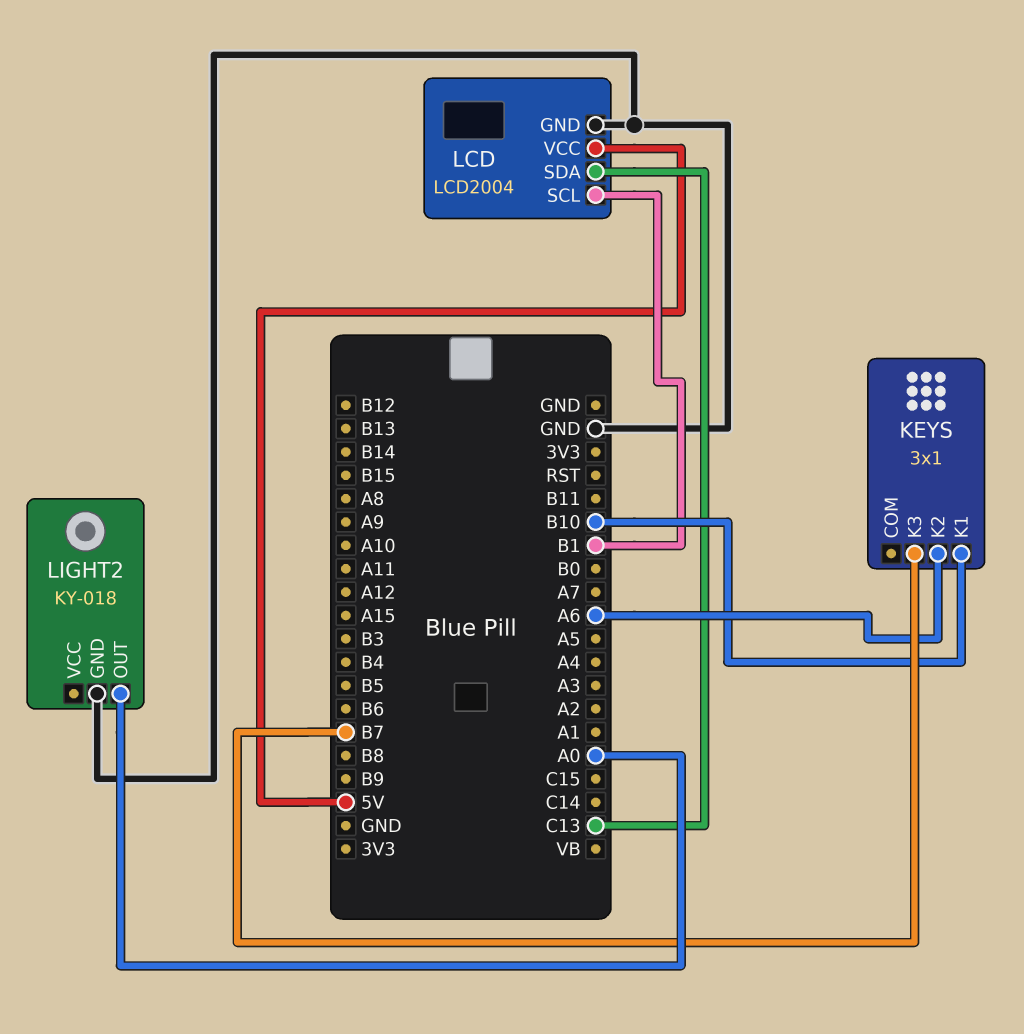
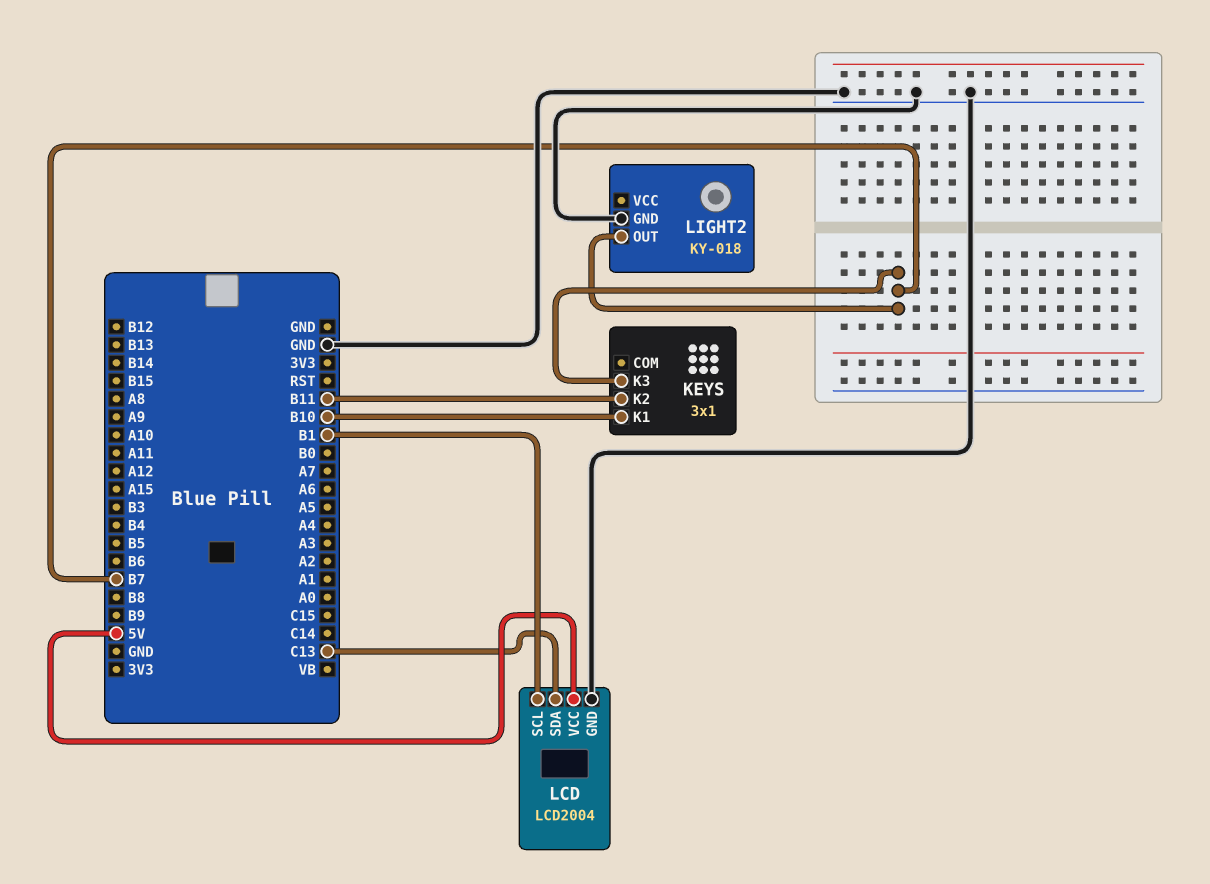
KEYS pin K2: A6 -> B11
LIGHT2 pin OUT: A0 -> B7

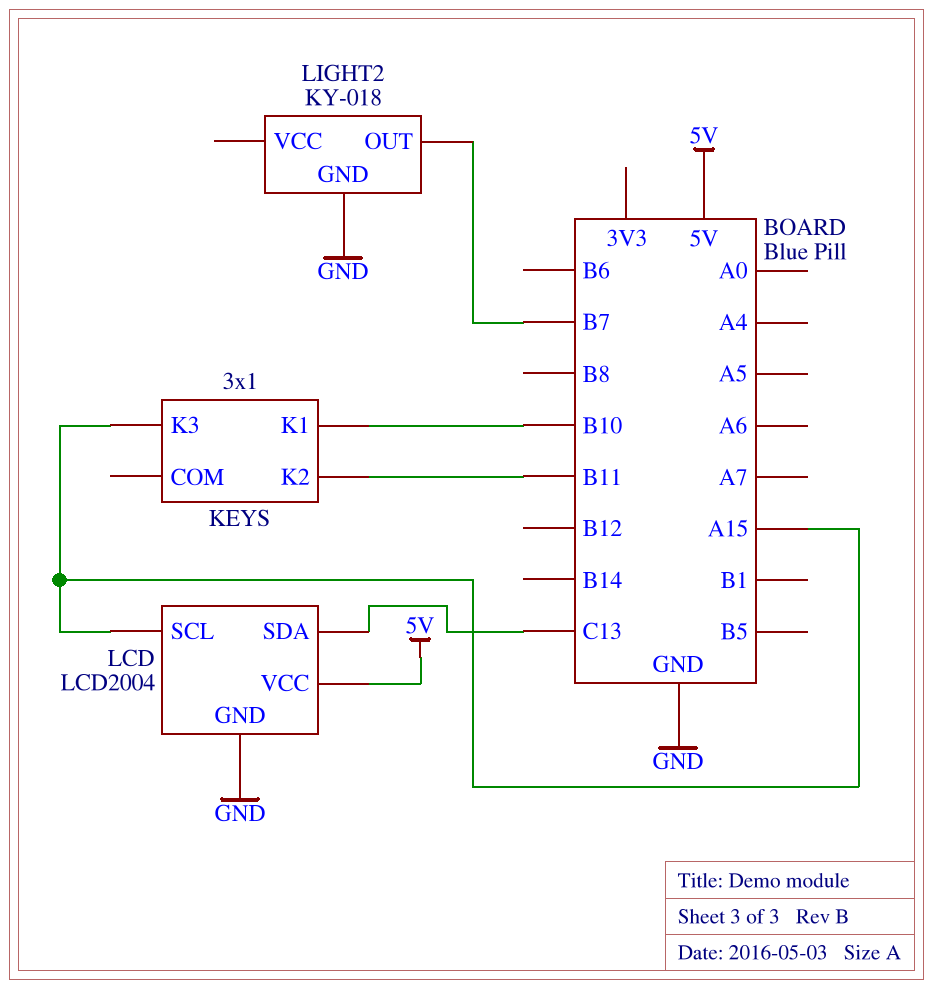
KEYS pin K3: B7 -> A15
LCD pin SCL: B1 -> A15

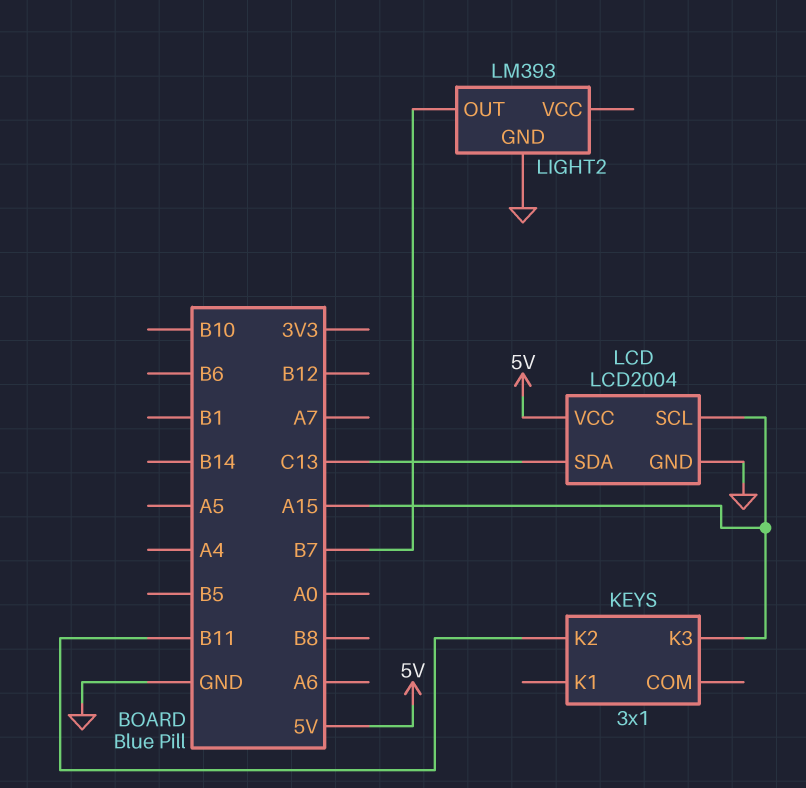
KEYS pin K1: B10 -> none
LIGHT2: KY-018 -> LM393

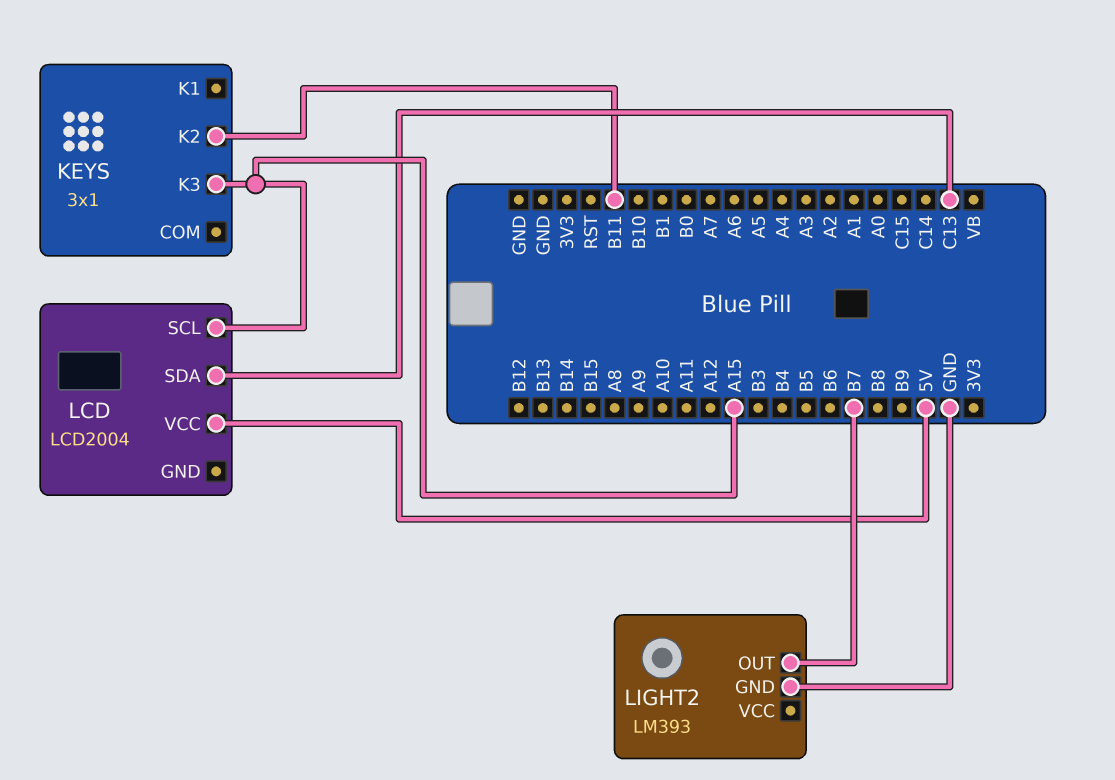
LCD pin GND: GND -> none

